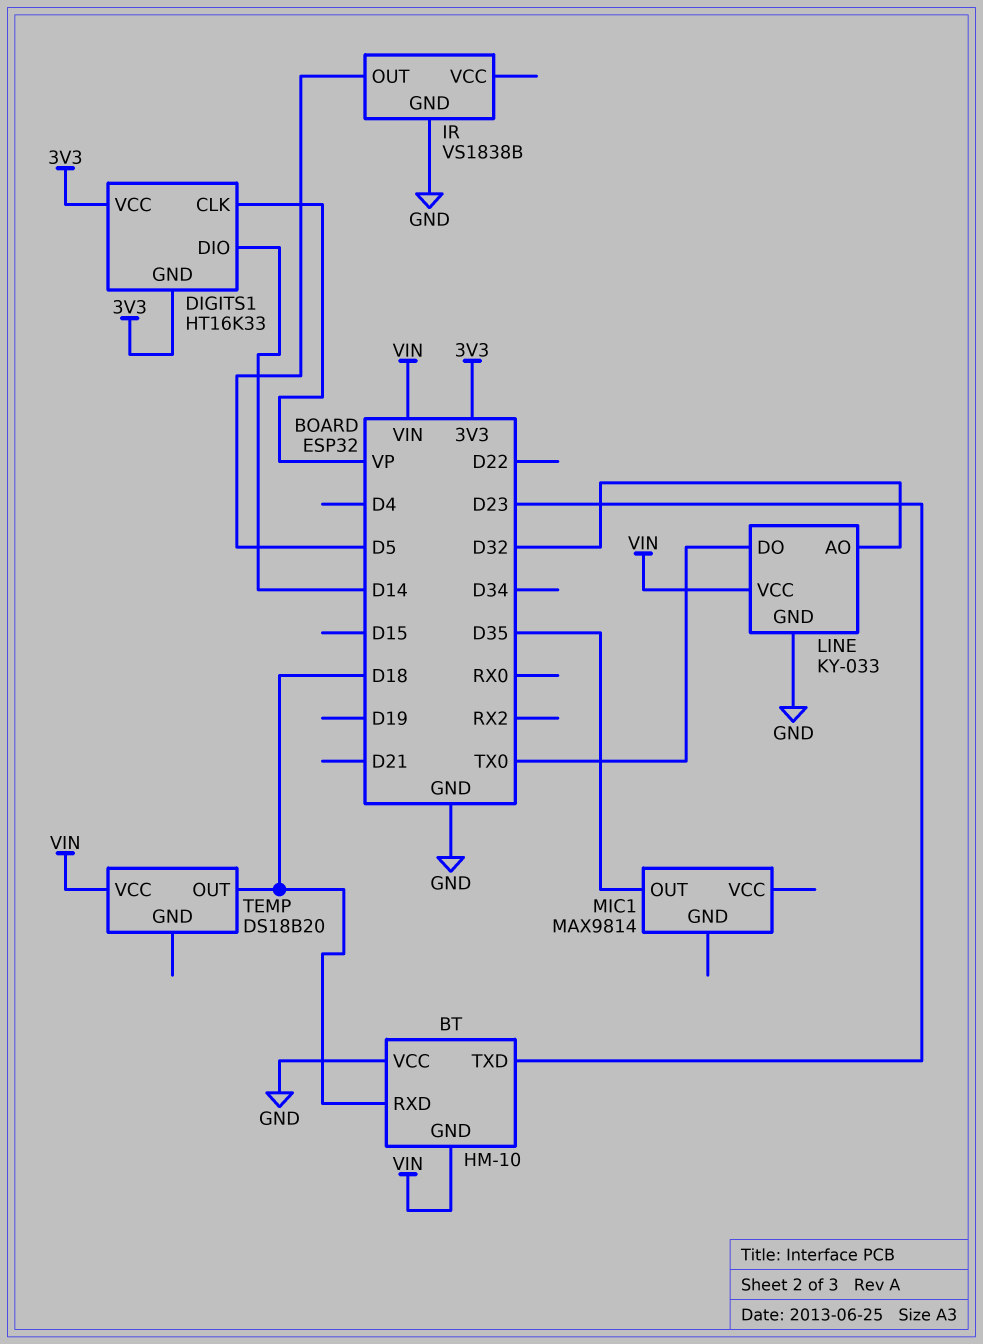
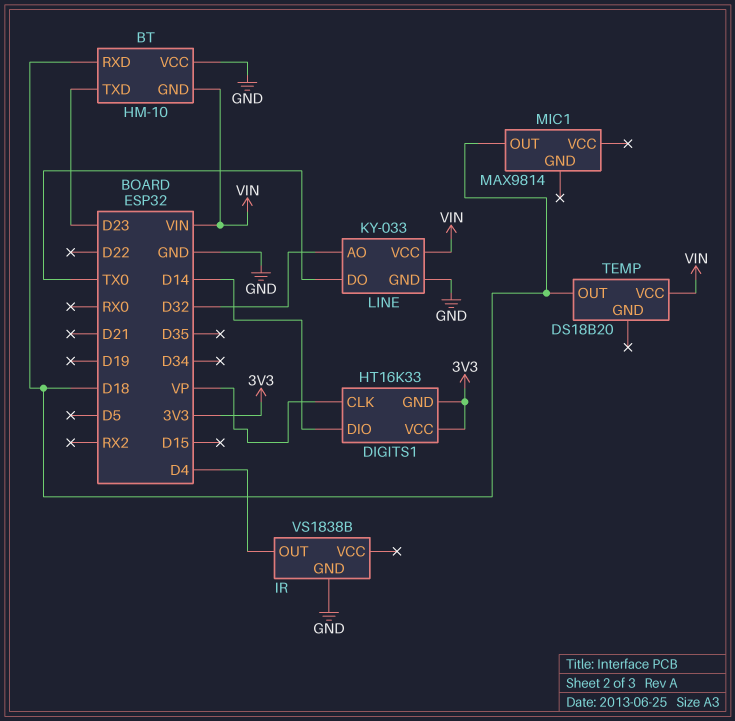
IR pin OUT: D5 -> D4
MIC1 pin OUT: D35 -> D18

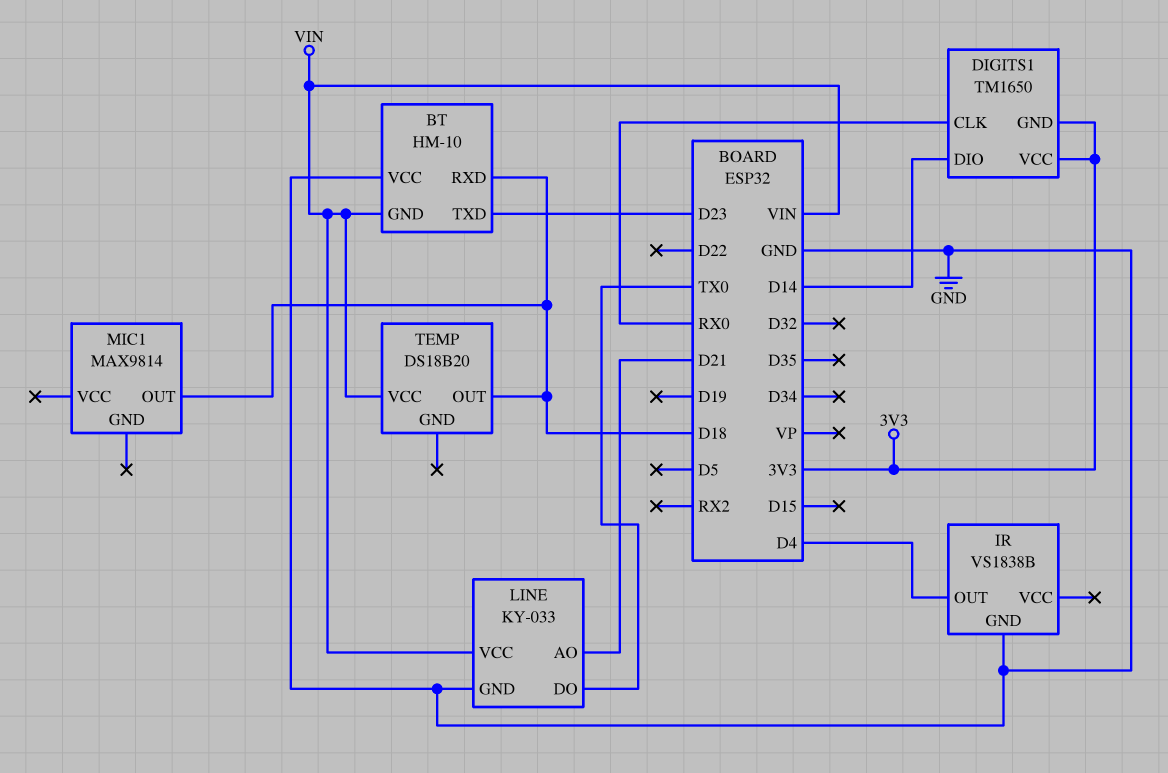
DIGITS1: HT16K33 -> TM1650
DIGITS1 pin CLK: VP -> RX0
LINE pin AO: D32 -> D21

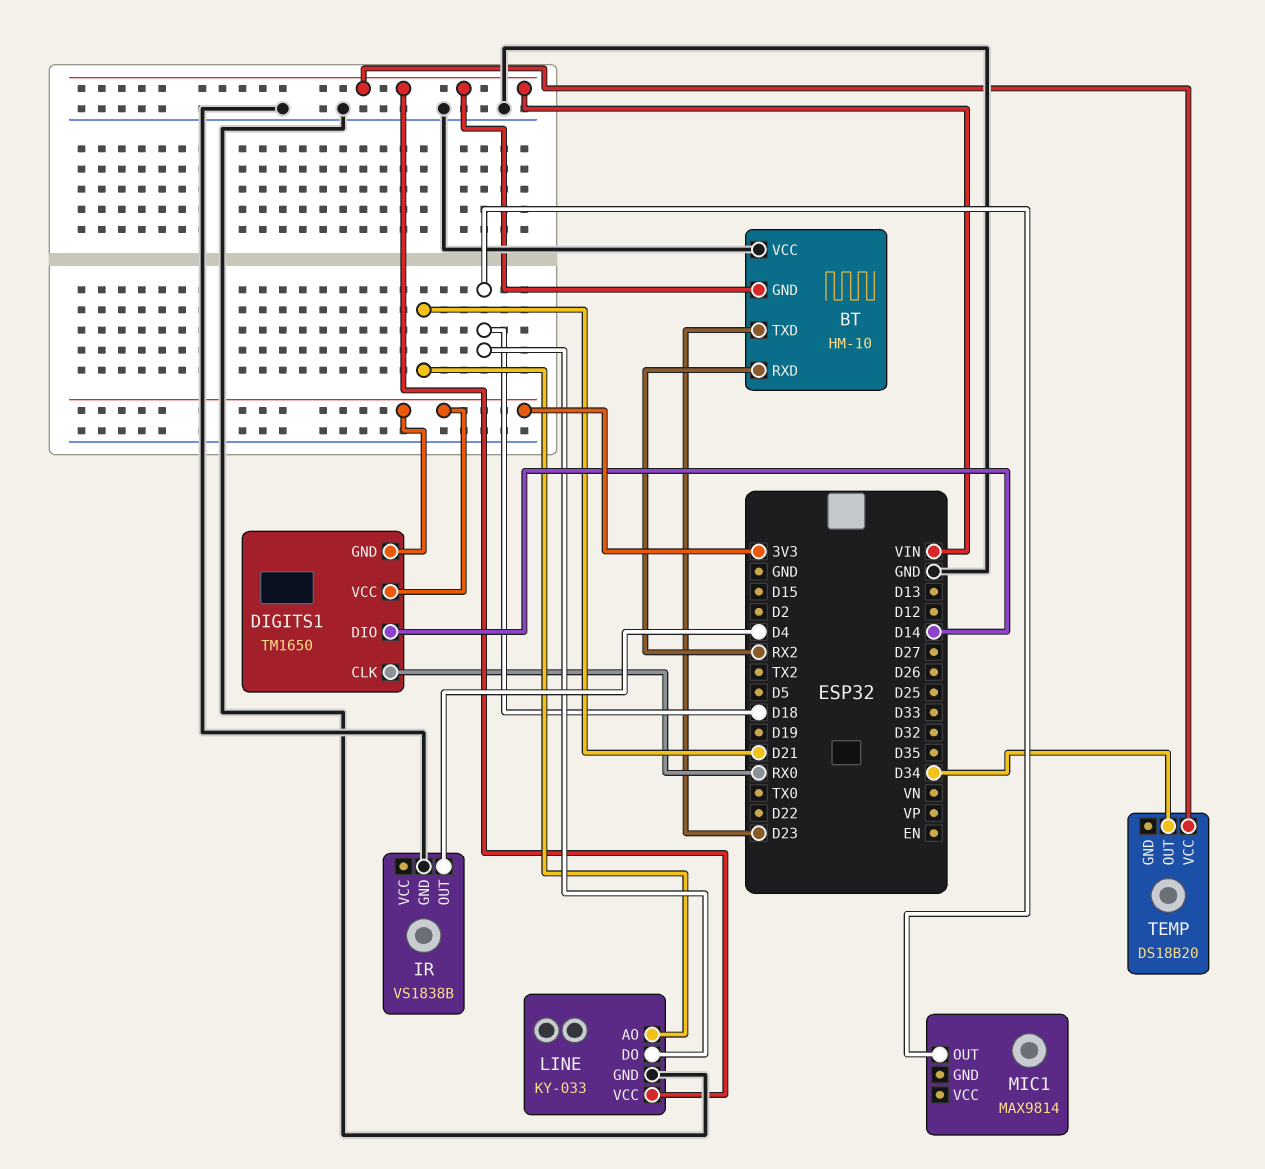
BT pin RXD: D18 -> RX2
LINE pin DO: TX0 -> D18
TEMP pin OUT: D18 -> D34

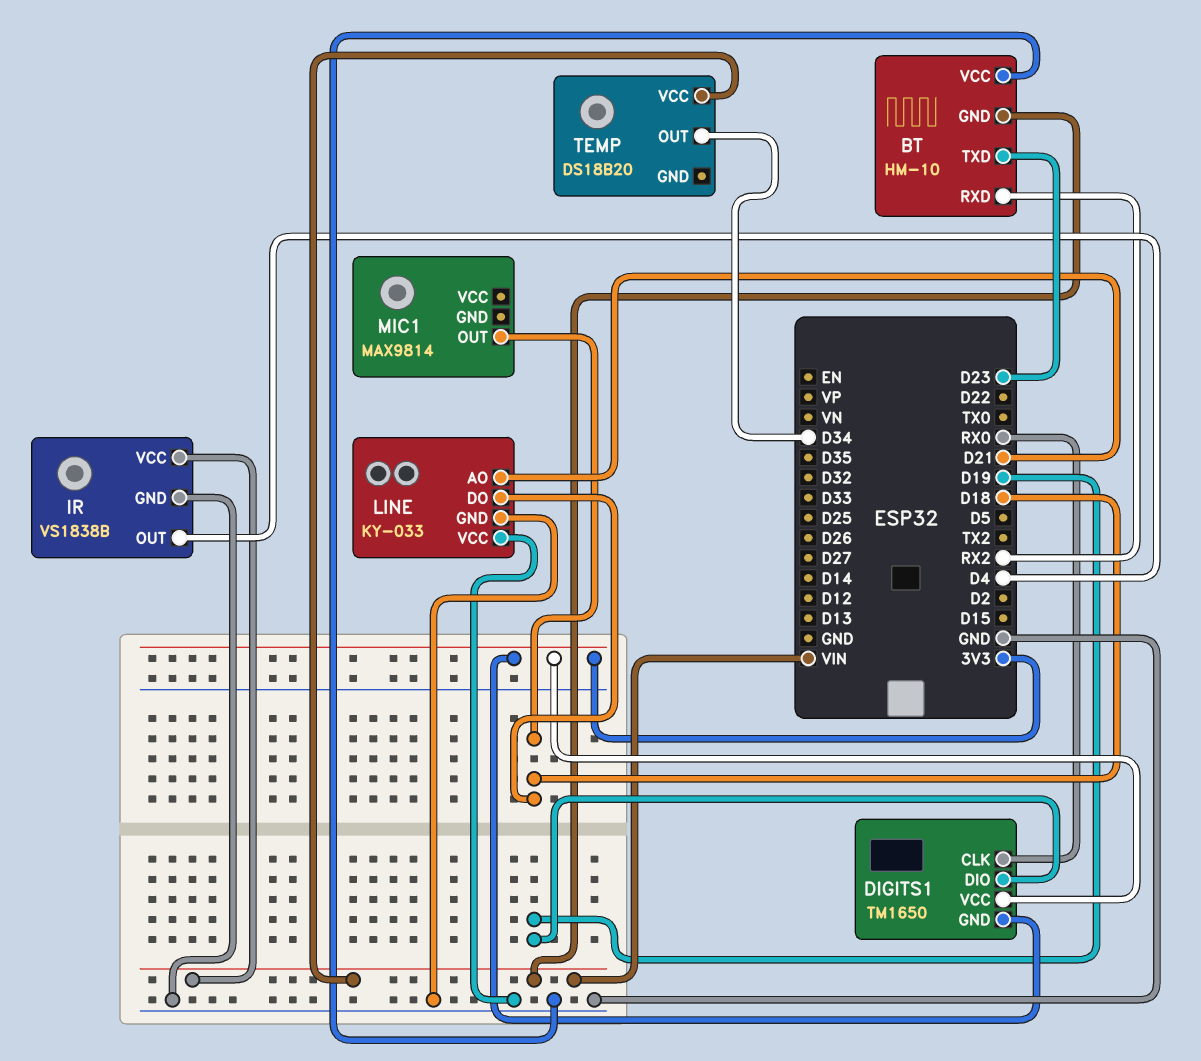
DIGITS1 pin DIO: D14 -> D19
IR pin VCC: none -> VIN
LINE pin VCC: VIN -> GND

